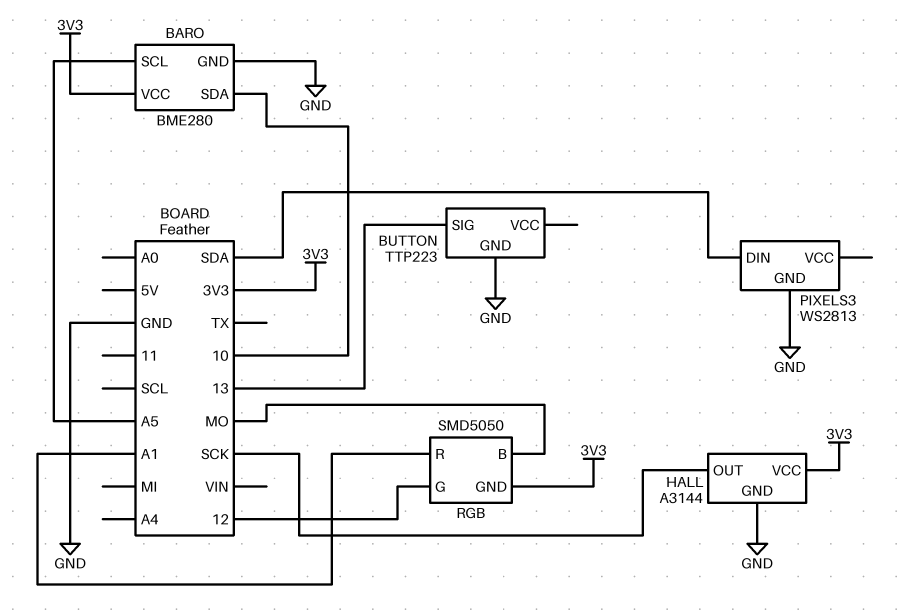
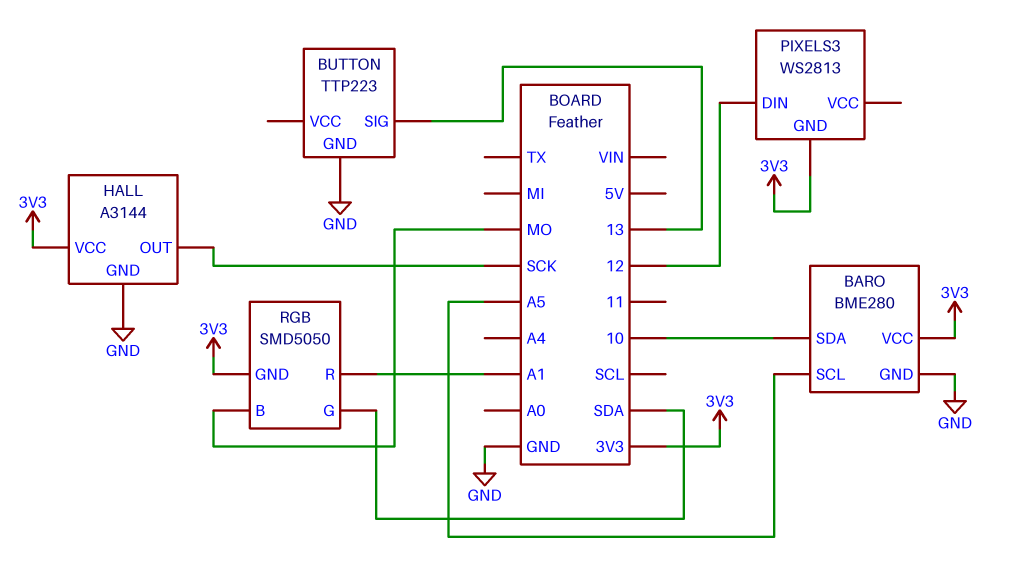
PIXELS3 pin DIN: SDA -> 12
PIXELS3 pin GND: GND -> 3V3
RGB pin G: 12 -> SDA

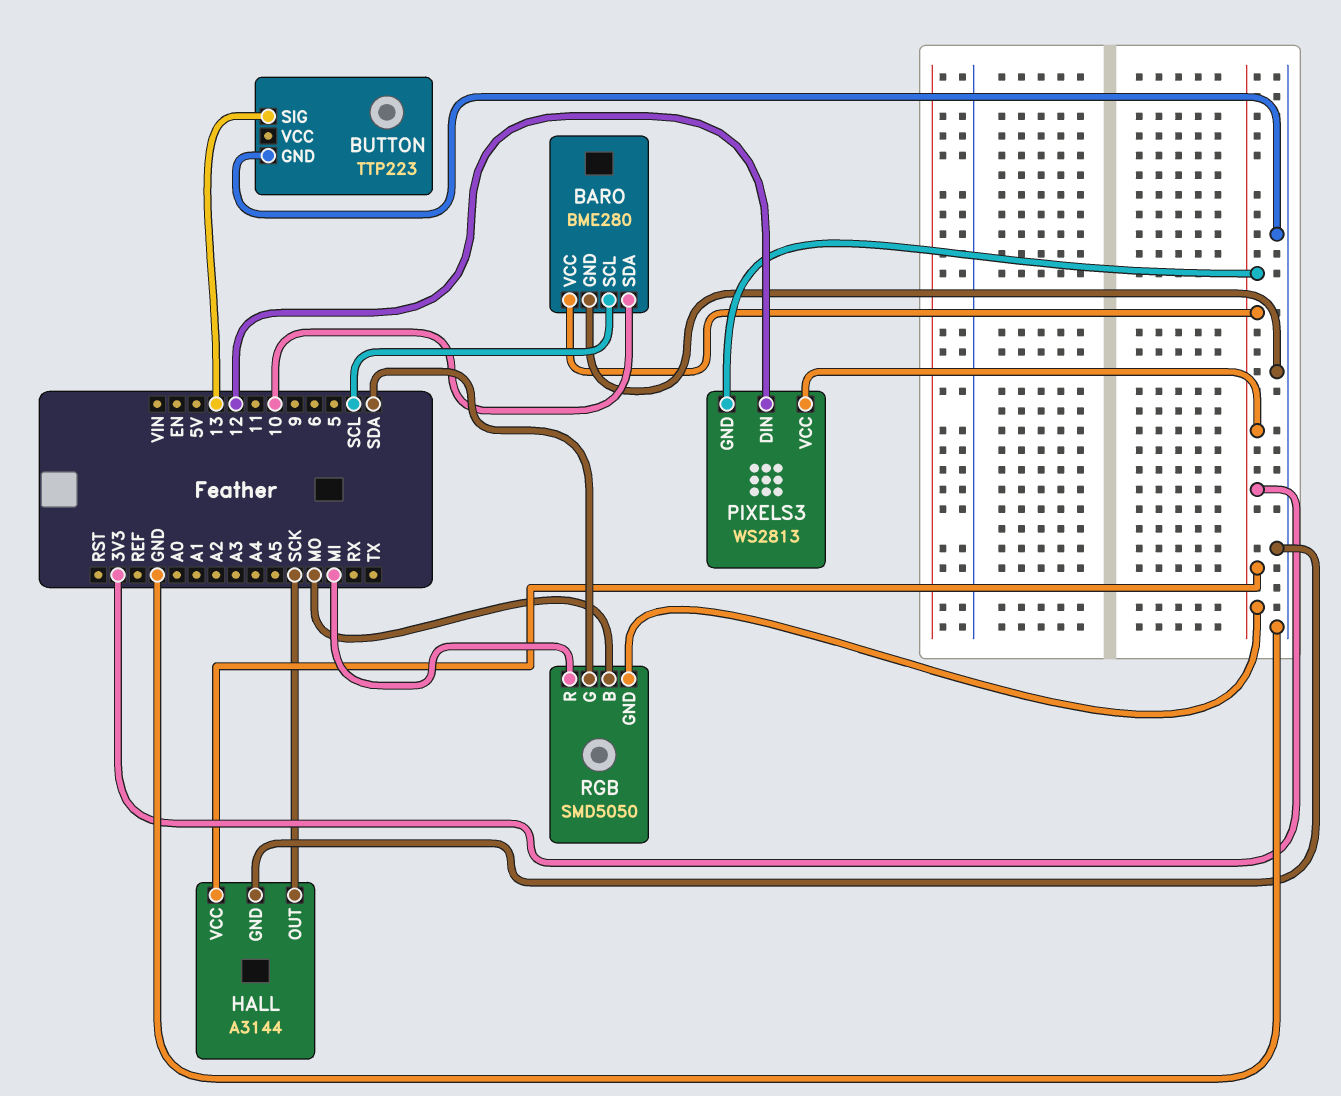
BARO pin SCL: A5 -> SCL
PIXELS3 pin VCC: none -> 3V3
RGB pin R: A1 -> MI

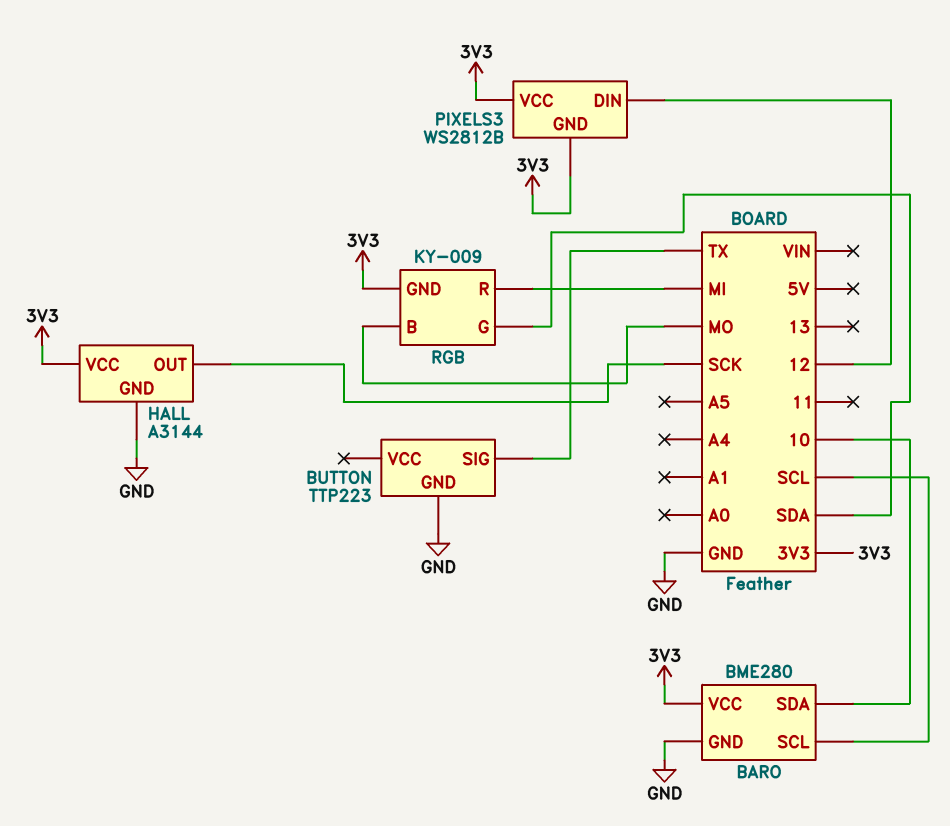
BUTTON pin SIG: 13 -> TX
PIXELS3: WS2813 -> WS2812B
RGB: SMD5050 -> KY-009

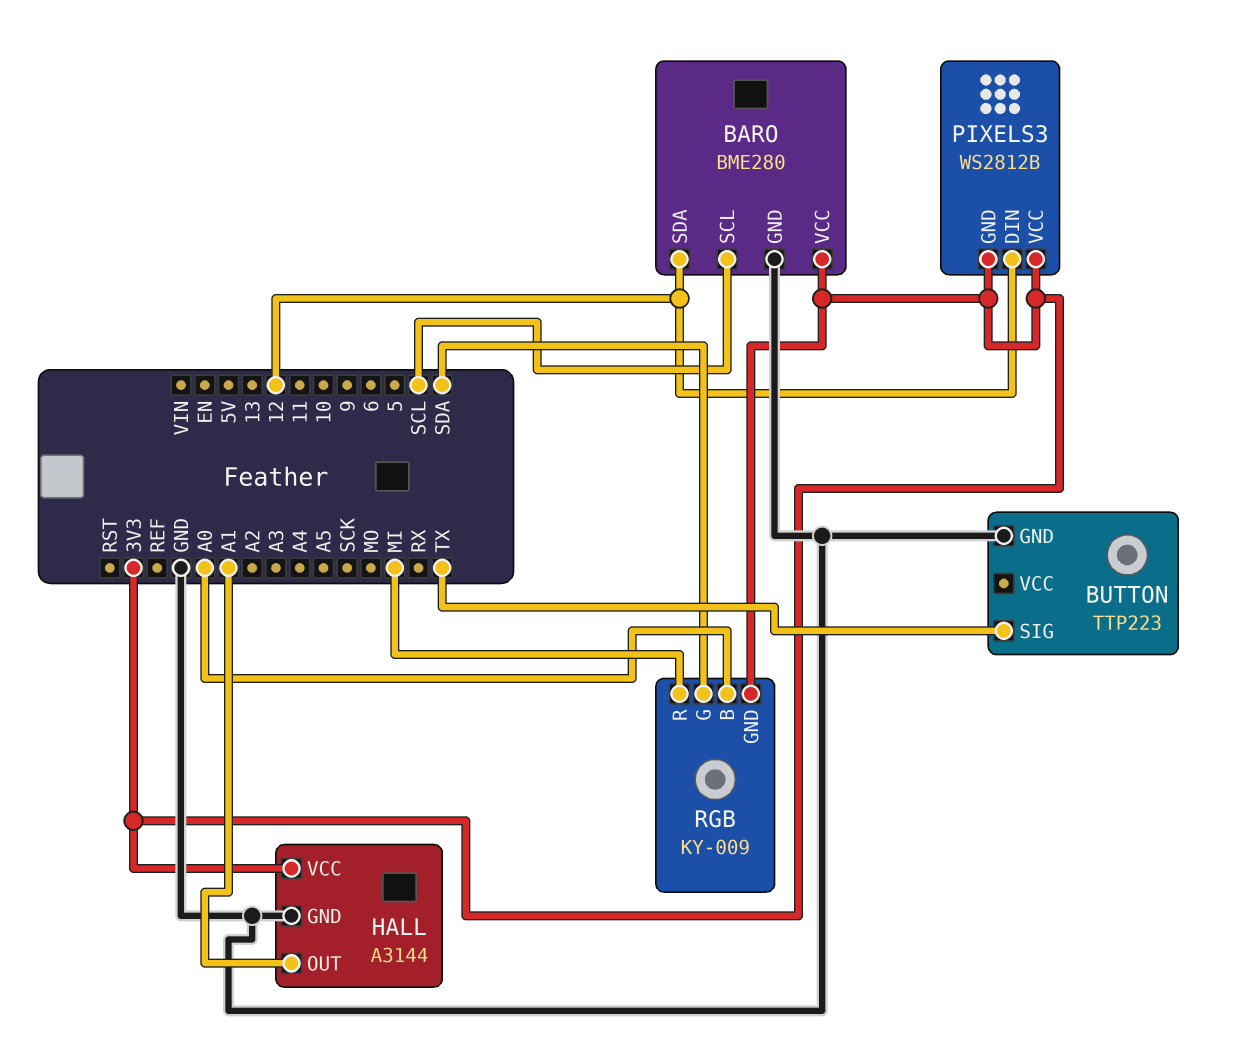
BARO pin SDA: 10 -> 12
HALL pin OUT: SCK -> A1
RGB pin B: MO -> A0

